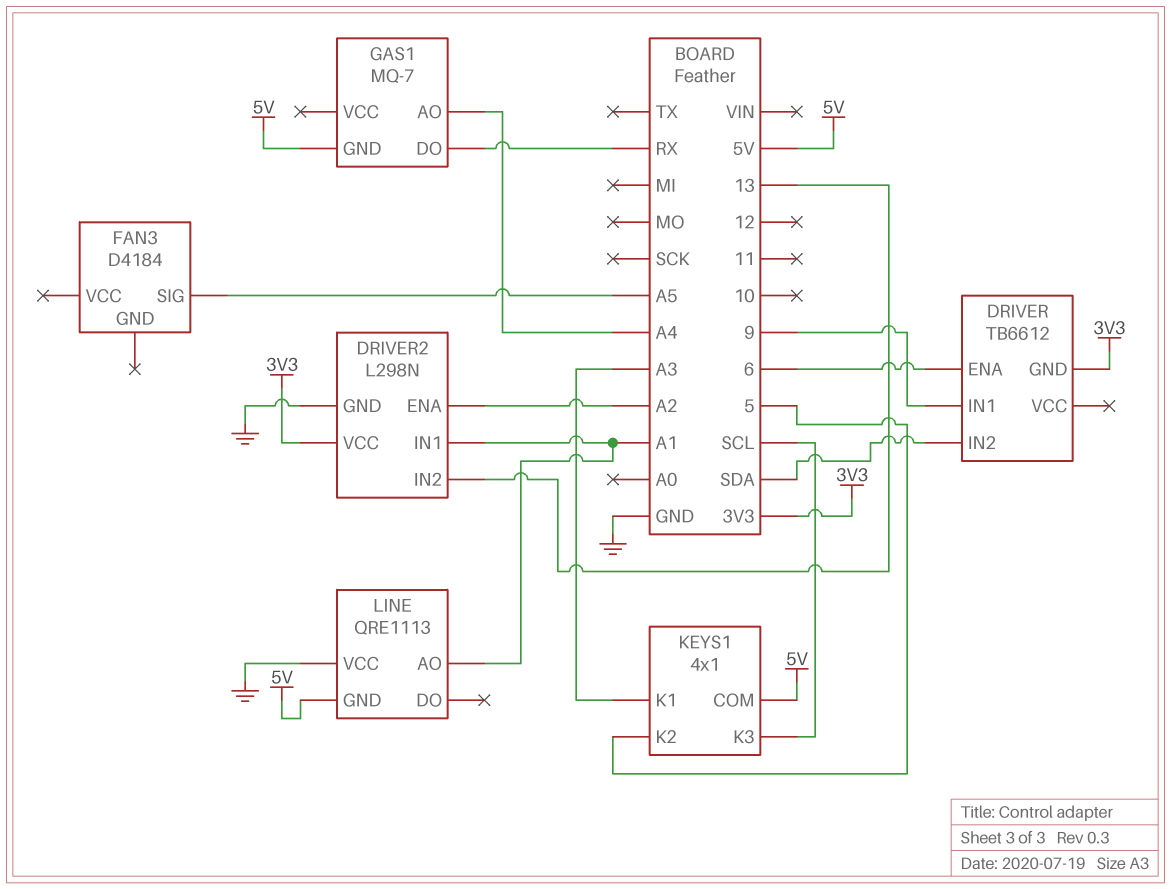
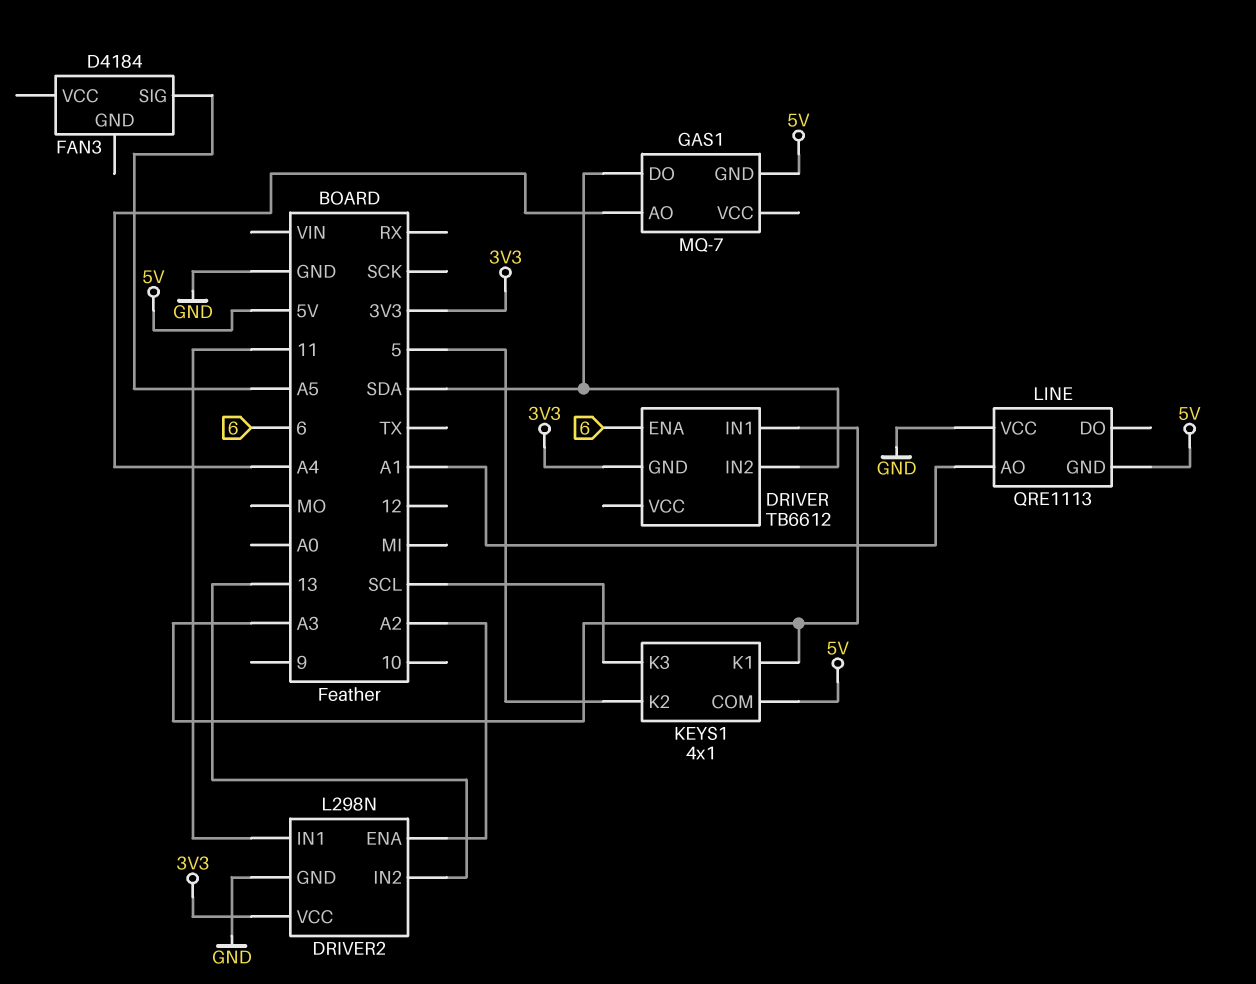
DRIVER pin IN1: 9 -> A3
DRIVER2 pin IN1: A1 -> 11
GAS1 pin DO: RX -> SDA

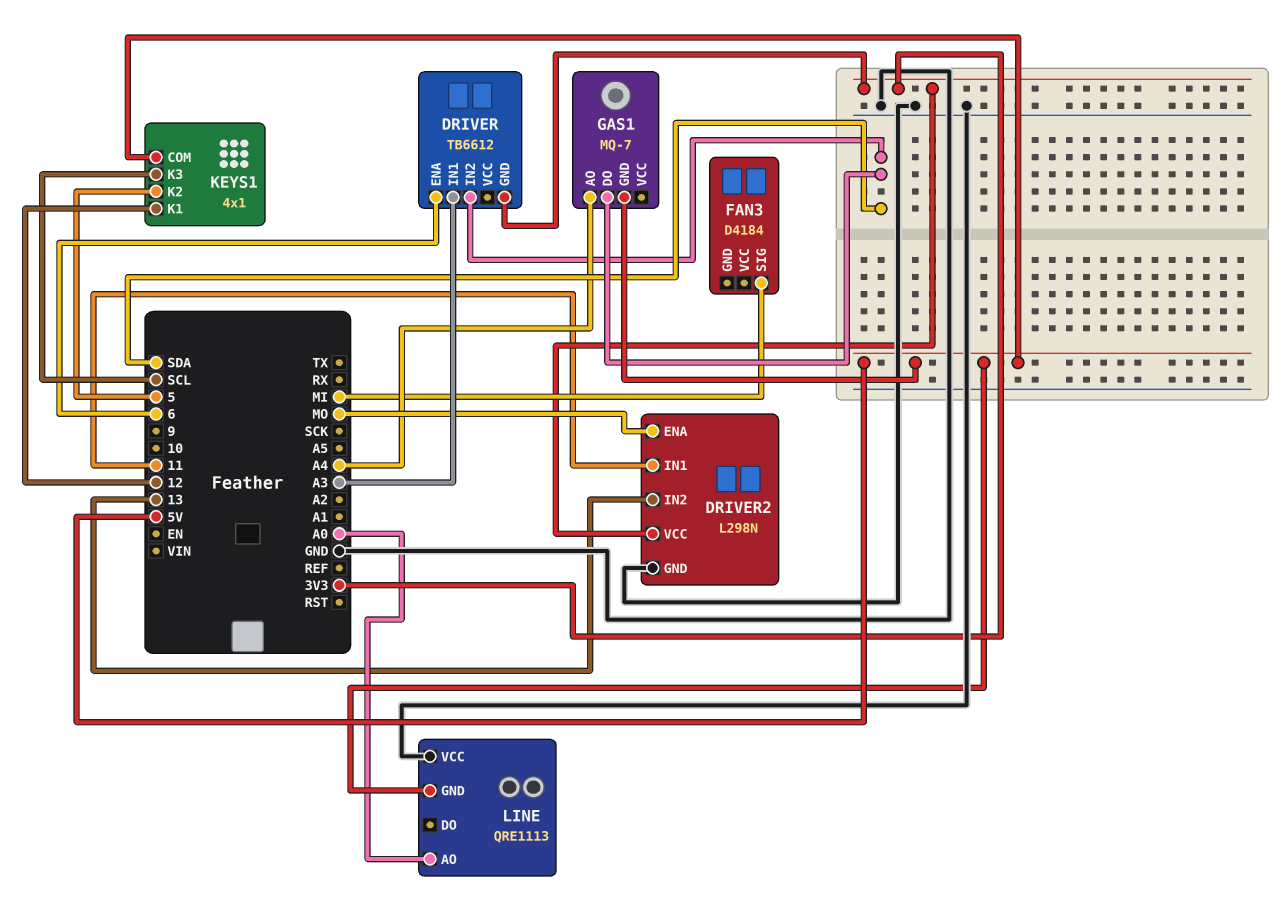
DRIVER2 pin ENA: A2 -> MO
FAN3 pin SIG: A5 -> MI
KEYS1 pin K1: A3 -> 12
LINE pin AO: A1 -> A0

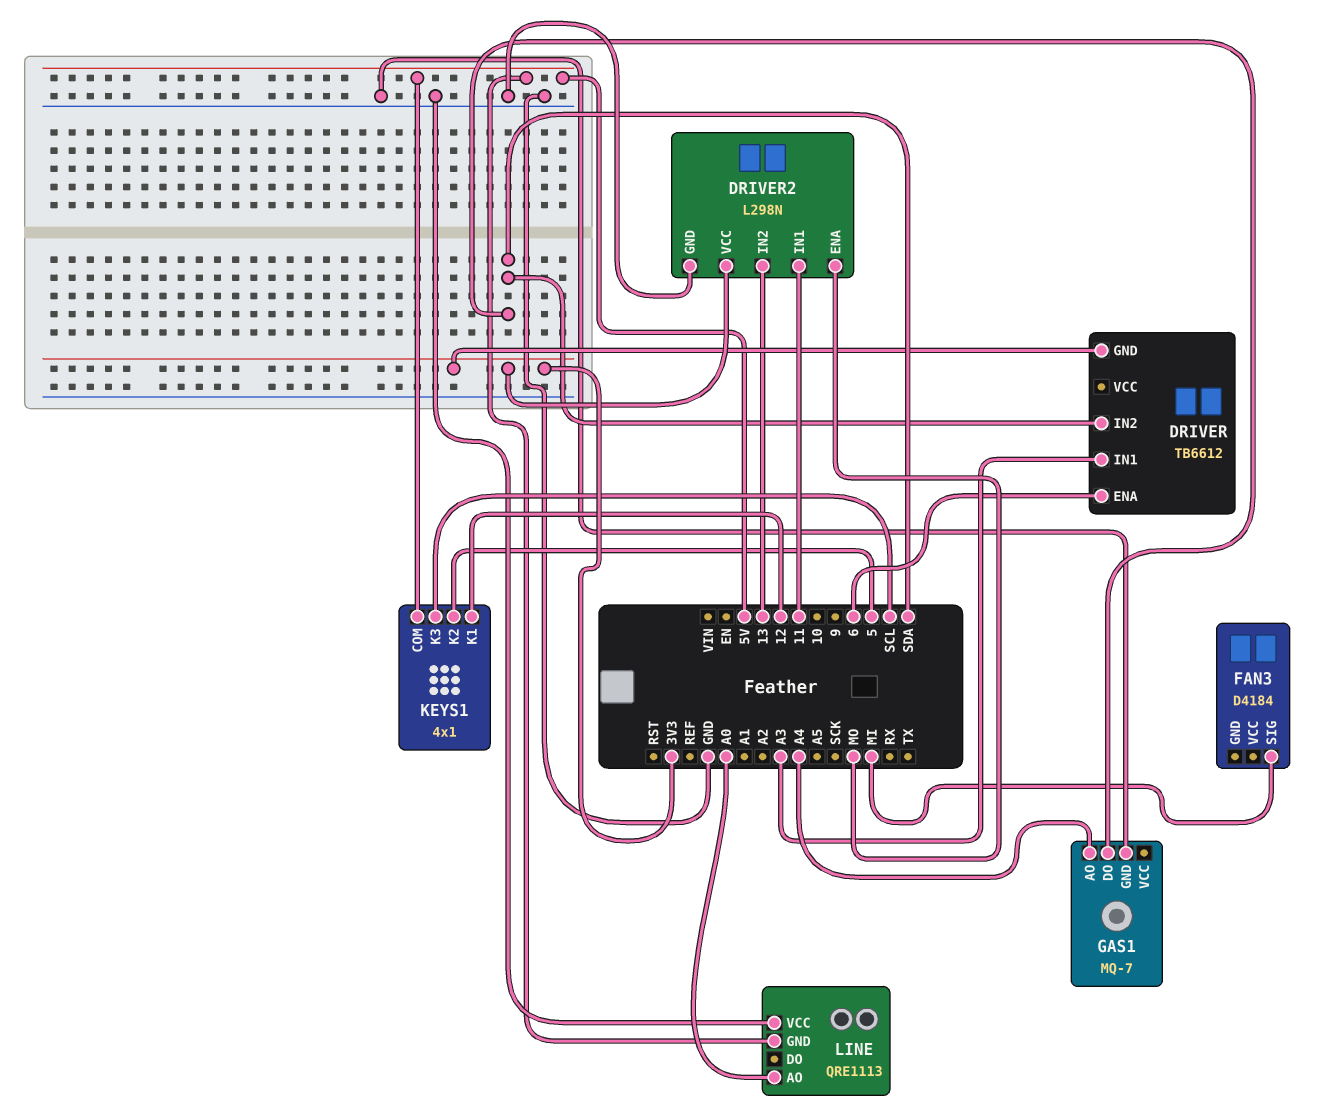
GAS1 pin GND: 5V -> GND

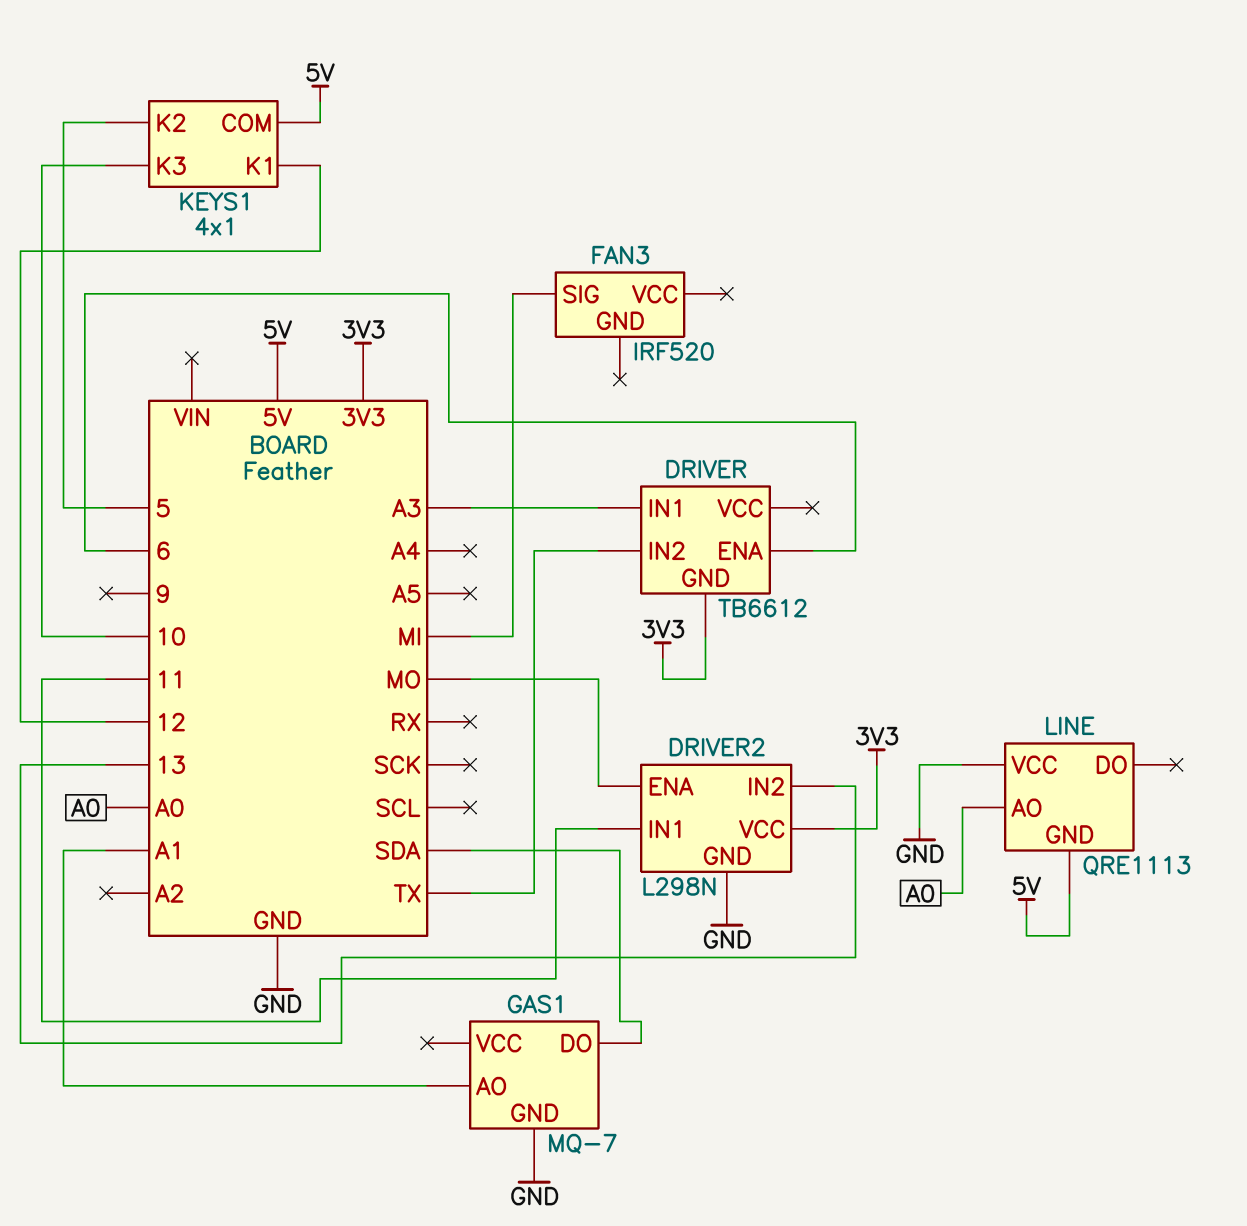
DRIVER pin IN2: SDA -> TX
FAN3: D4184 -> IRF520
GAS1 pin AO: A4 -> A1
KEYS1 pin K3: SCL -> 10

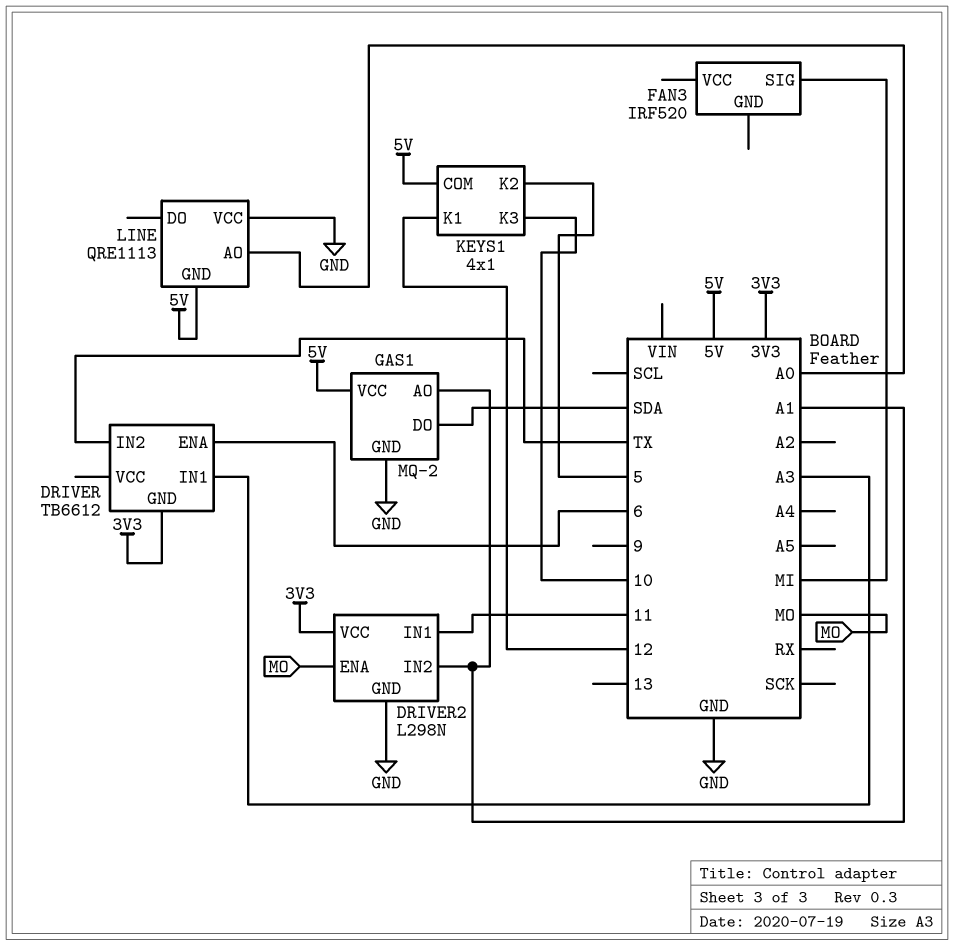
DRIVER2 pin IN2: 13 -> A1
GAS1: MQ-7 -> MQ-2
GAS1 pin VCC: none -> 5V

